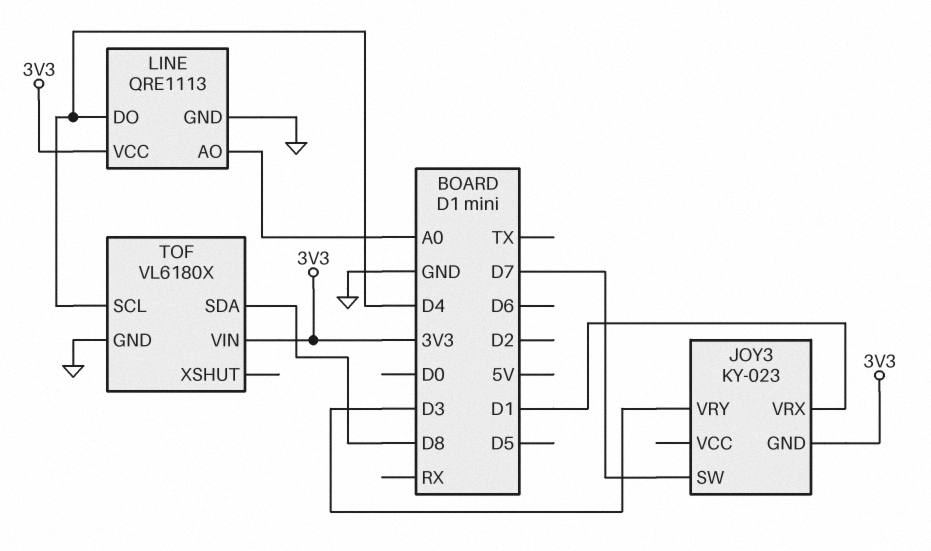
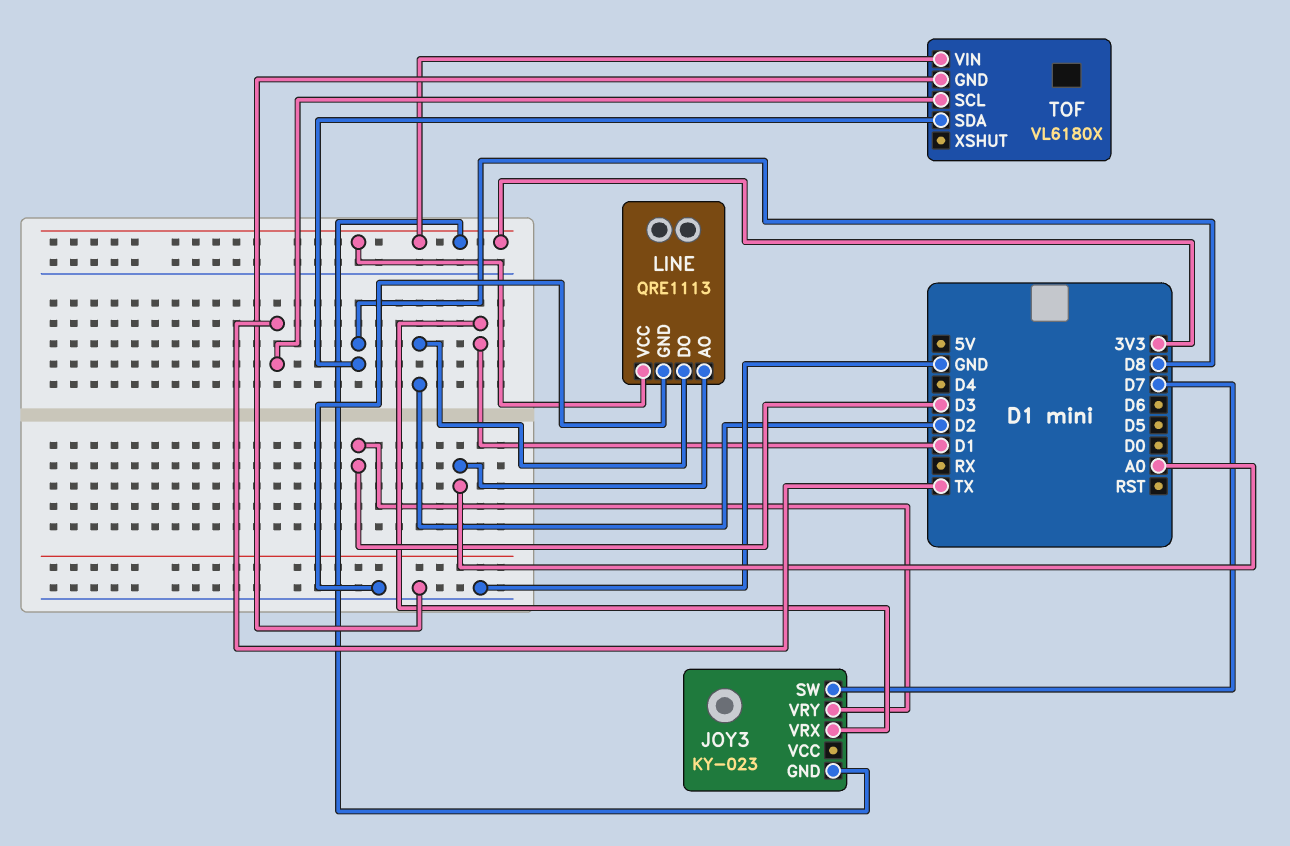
LINE pin DO: D4 -> D2
TOF pin SCL: D4 -> TX

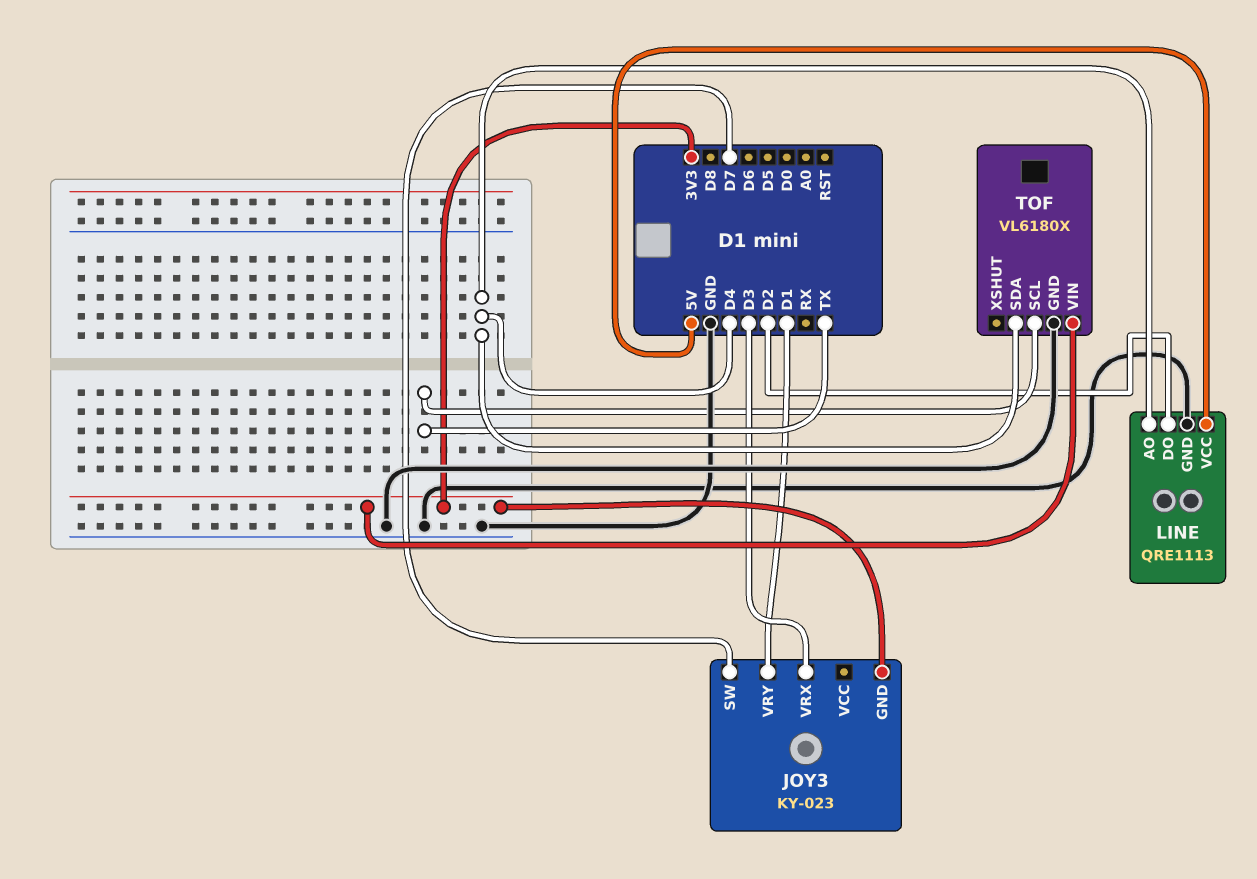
JOY3 pin VRX: D1 -> D3
JOY3 pin VRY: D3 -> D1
LINE pin AO: A0 -> D4
LINE pin VCC: 3V3 -> 5V
TOF pin SDA: D8 -> D4

